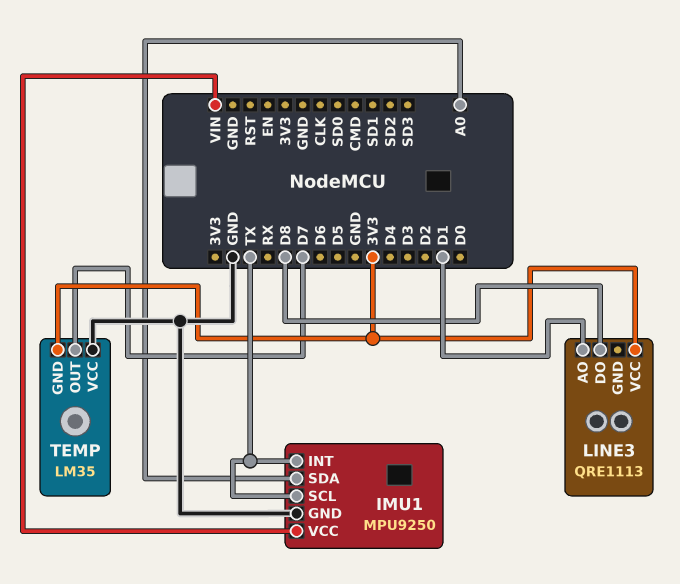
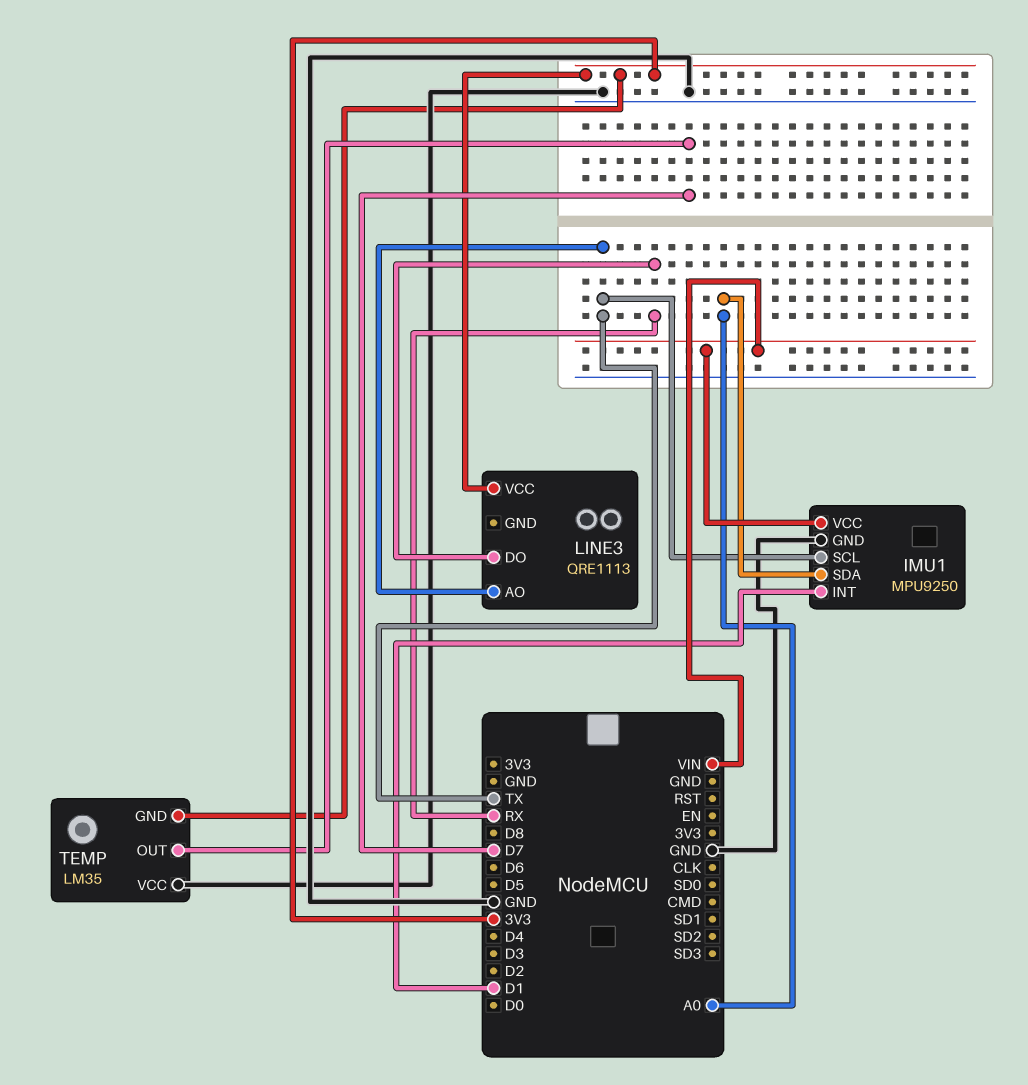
IMU1 pin INT: TX -> D1
LINE3 pin AO: D1 -> TX
LINE3 pin DO: D8 -> RX

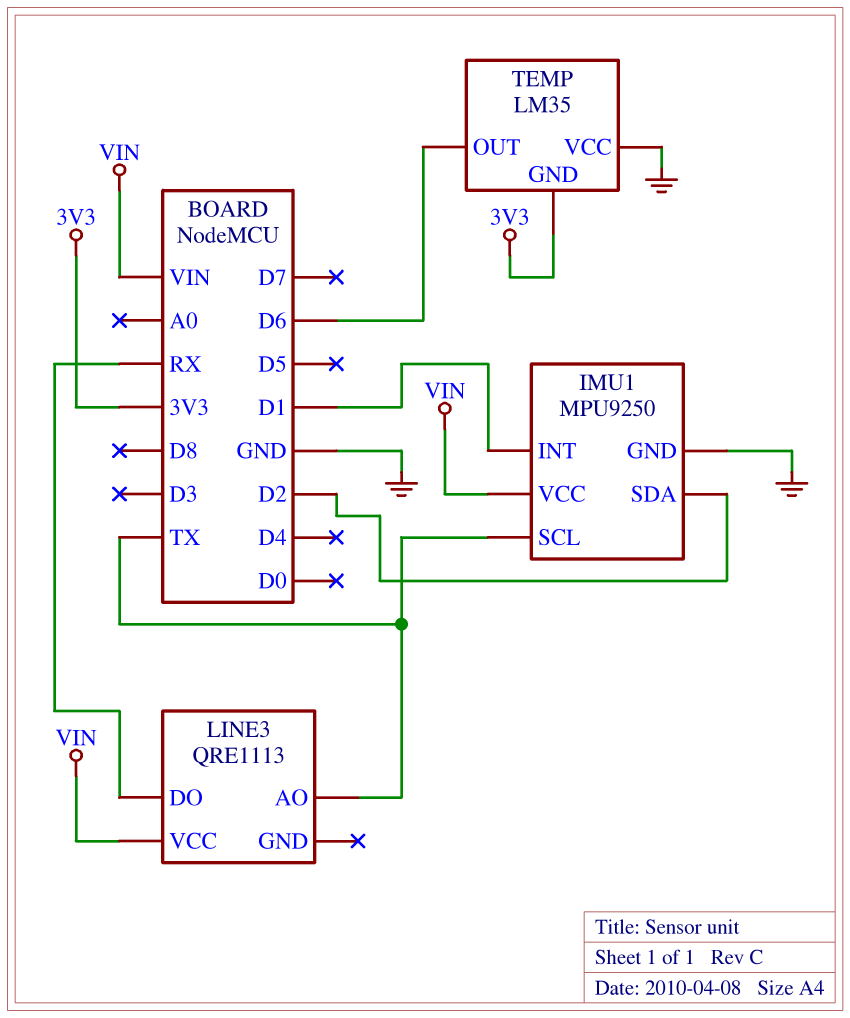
IMU1 pin SDA: A0 -> D2
LINE3 pin VCC: 3V3 -> VIN
TEMP pin OUT: D7 -> D6

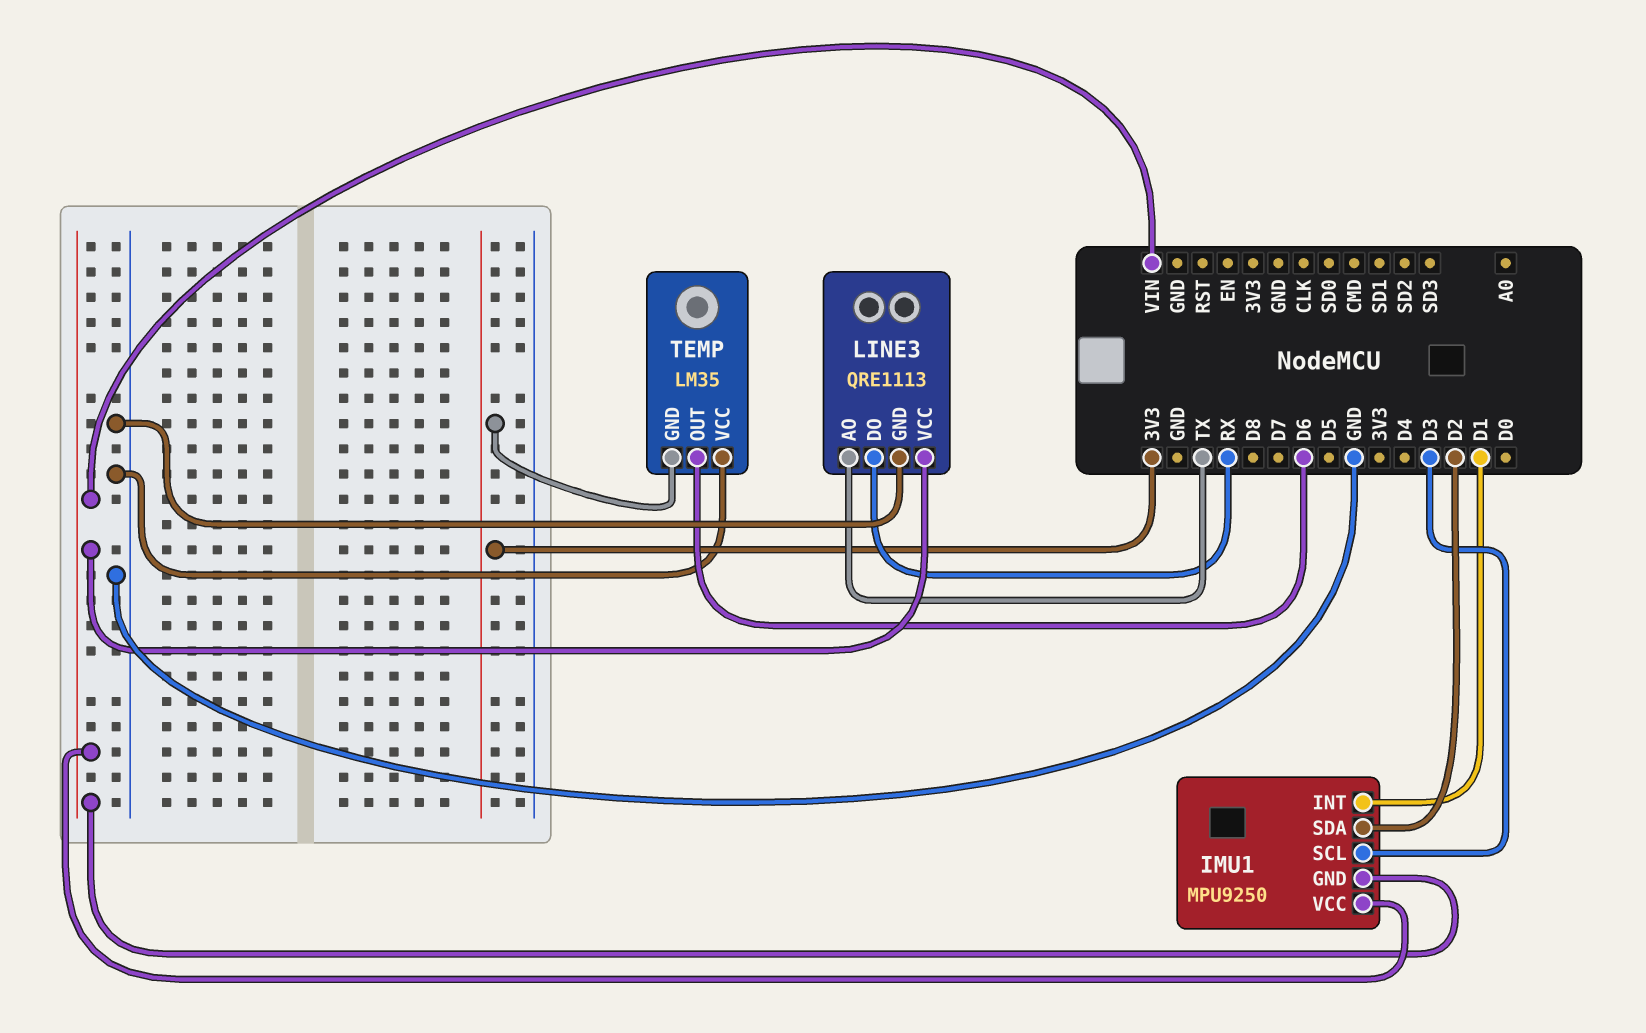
IMU1 pin GND: GND -> VIN
IMU1 pin SCL: TX -> D3
LINE3 pin GND: none -> GND

